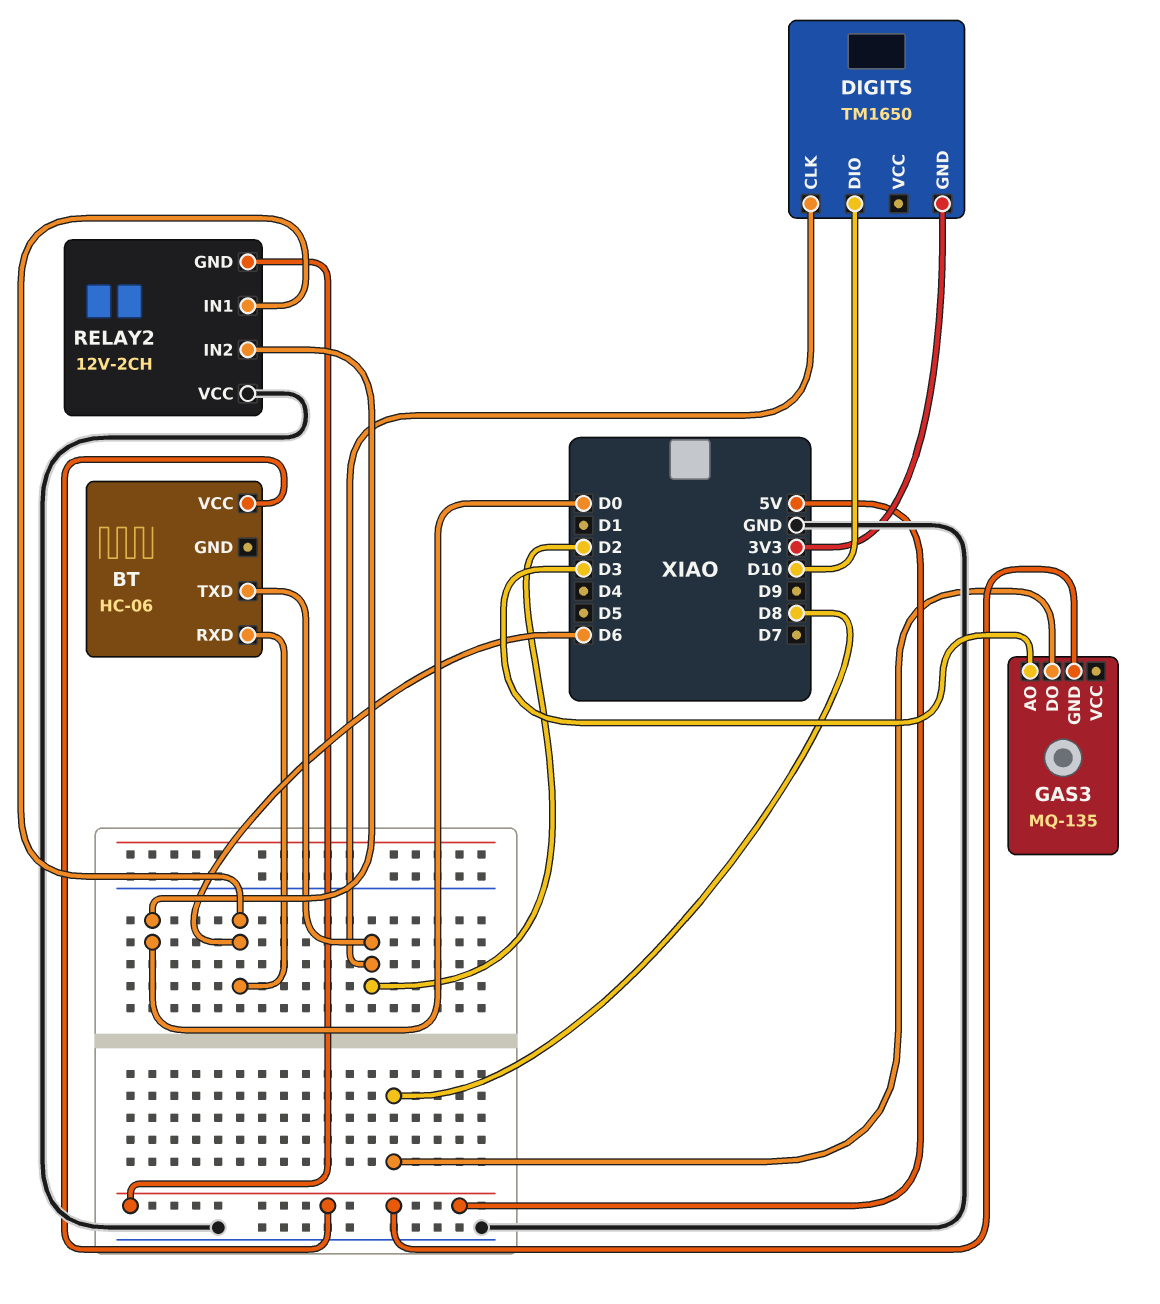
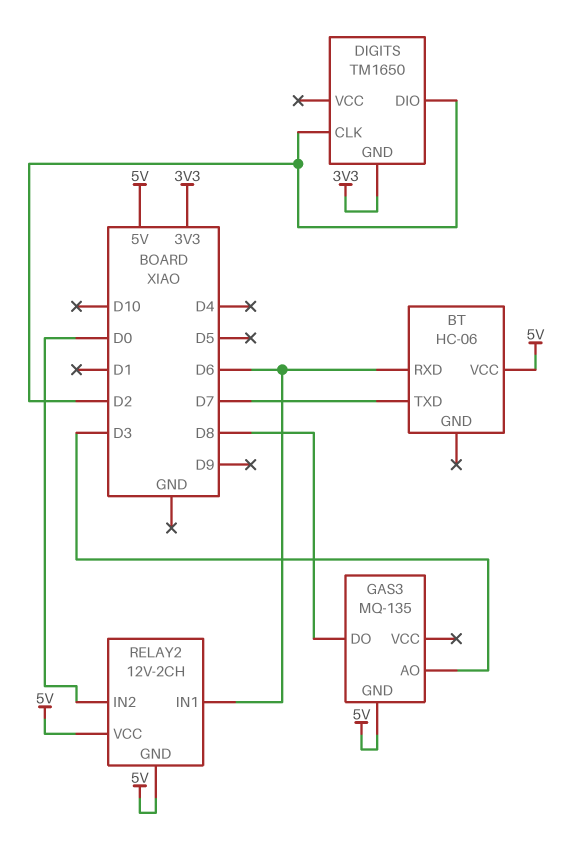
BT pin TXD: D2 -> D7
DIGITS pin DIO: D10 -> D2
RELAY2 pin VCC: GND -> 5V

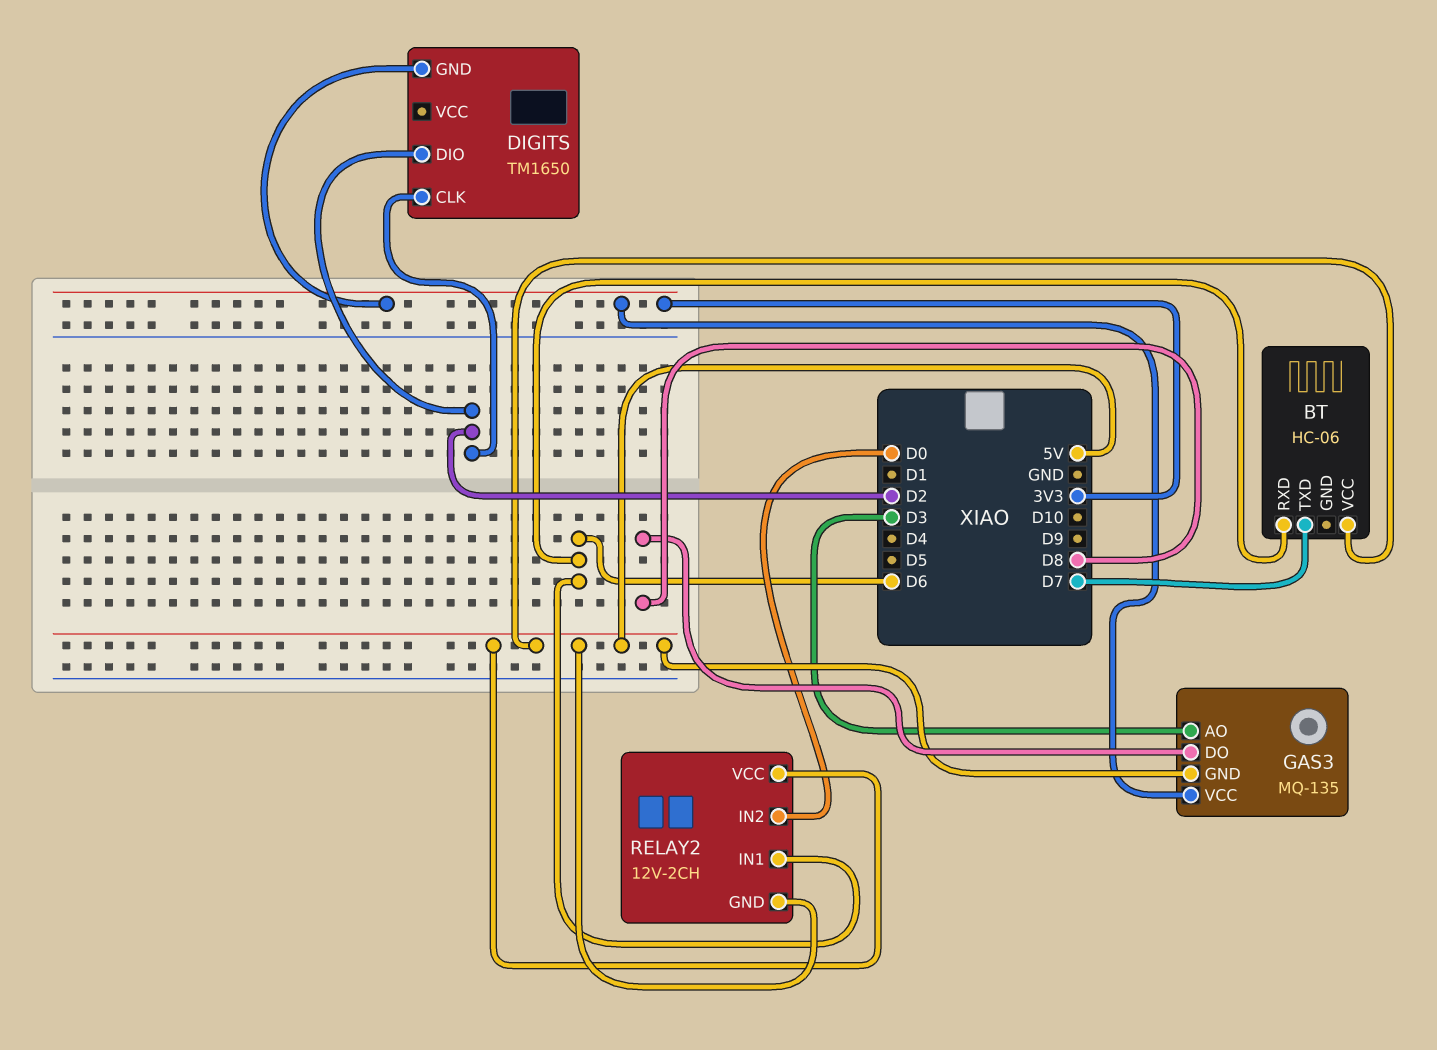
GAS3 pin VCC: none -> 3V3

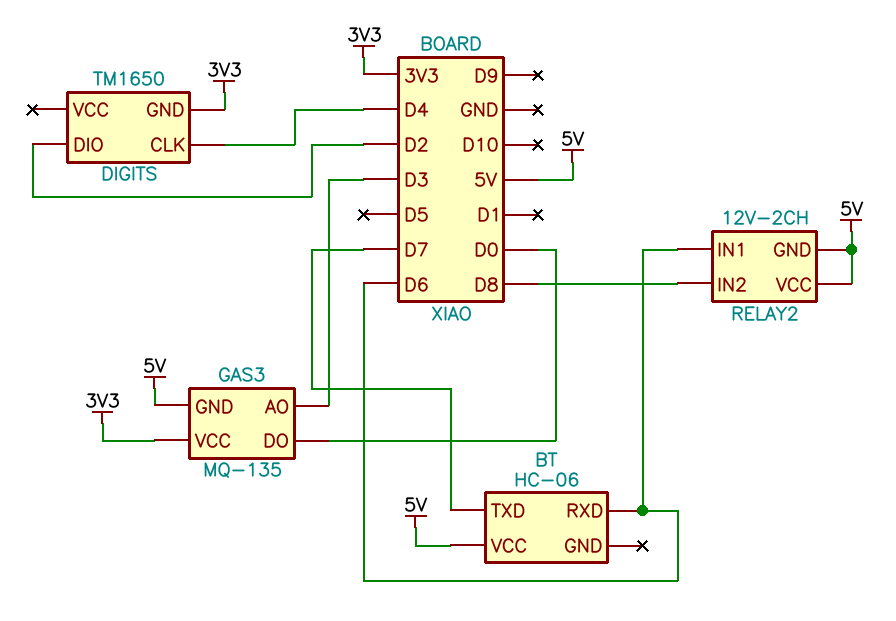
DIGITS pin CLK: D2 -> D4
GAS3 pin DO: D8 -> D0
RELAY2 pin IN2: D0 -> D8

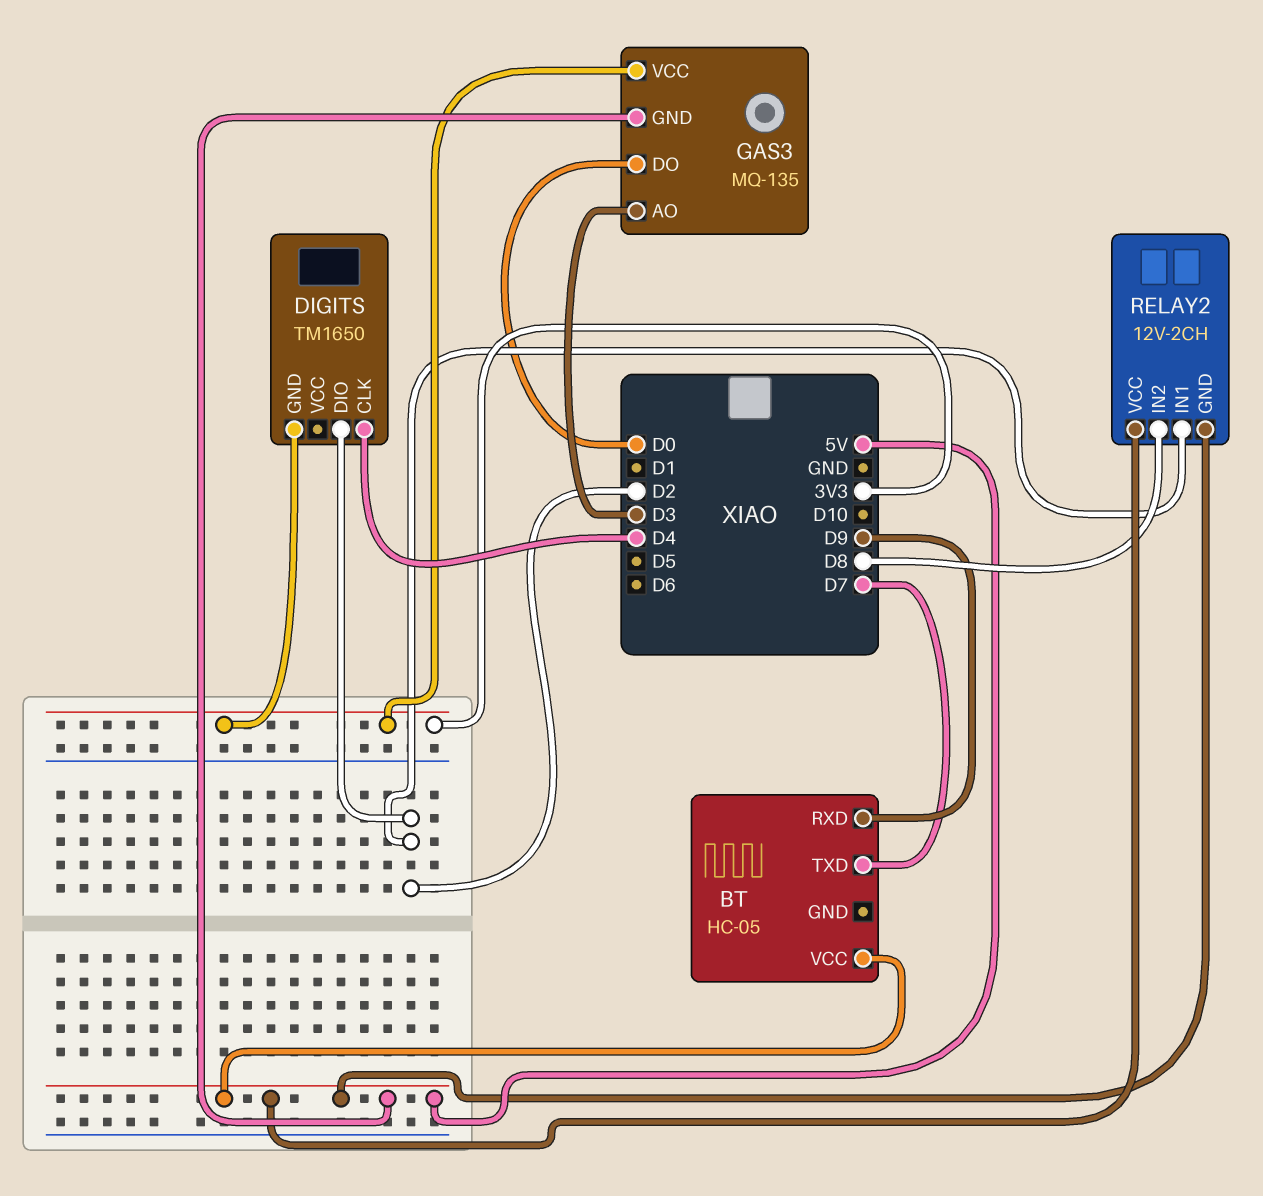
BT: HC-06 -> HC-05
BT pin RXD: D6 -> D9
RELAY2 pin IN1: D6 -> D2

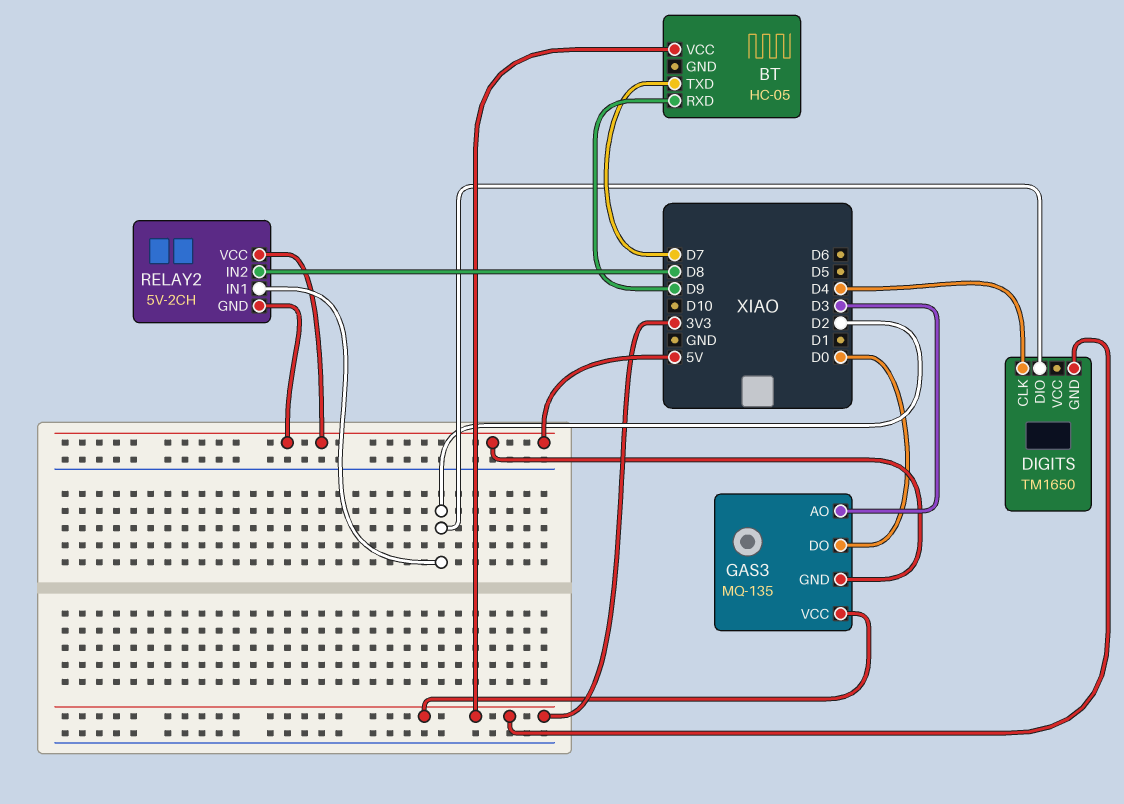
BT pin VCC: 5V -> 3V3
RELAY2: 12V-2CH -> 5V-2CH

